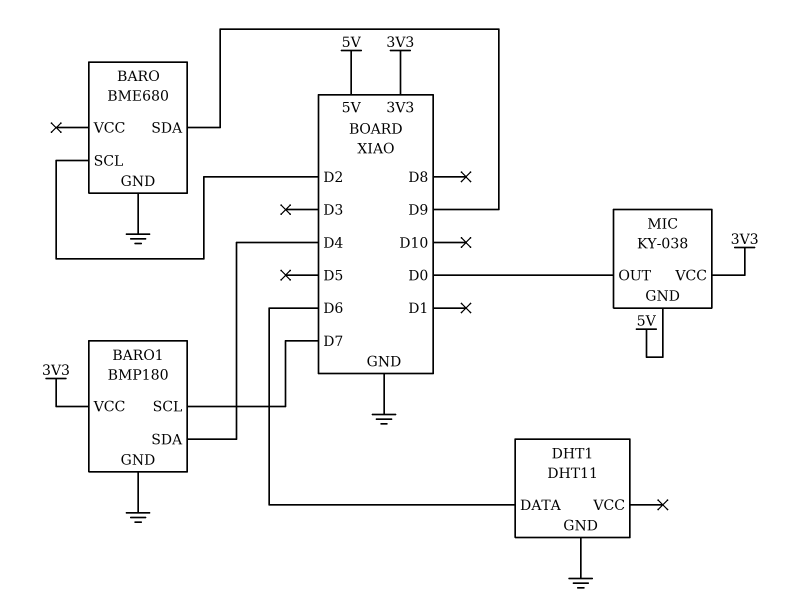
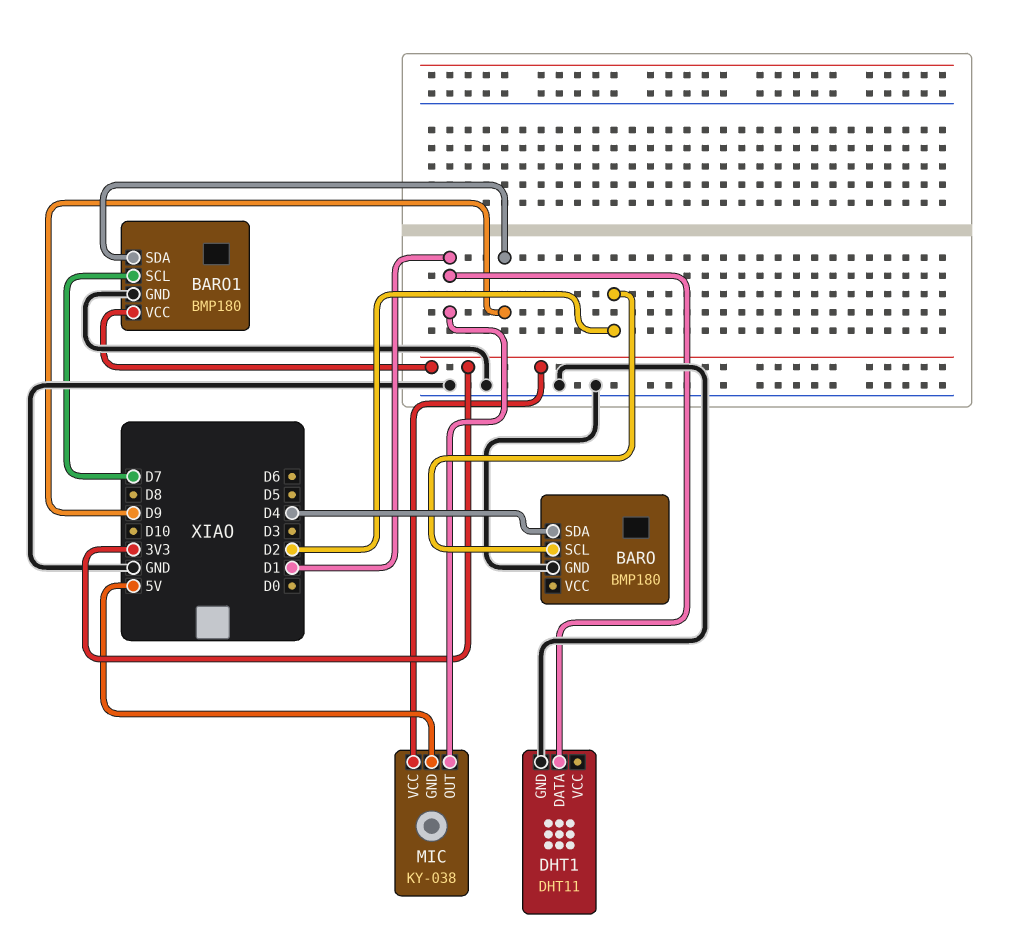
BARO: BME680 -> BMP180
BARO pin SDA: D9 -> D4
BARO1 pin SDA: D4 -> D9
DHT1 pin DATA: D6 -> D1
MIC pin OUT: D0 -> D1

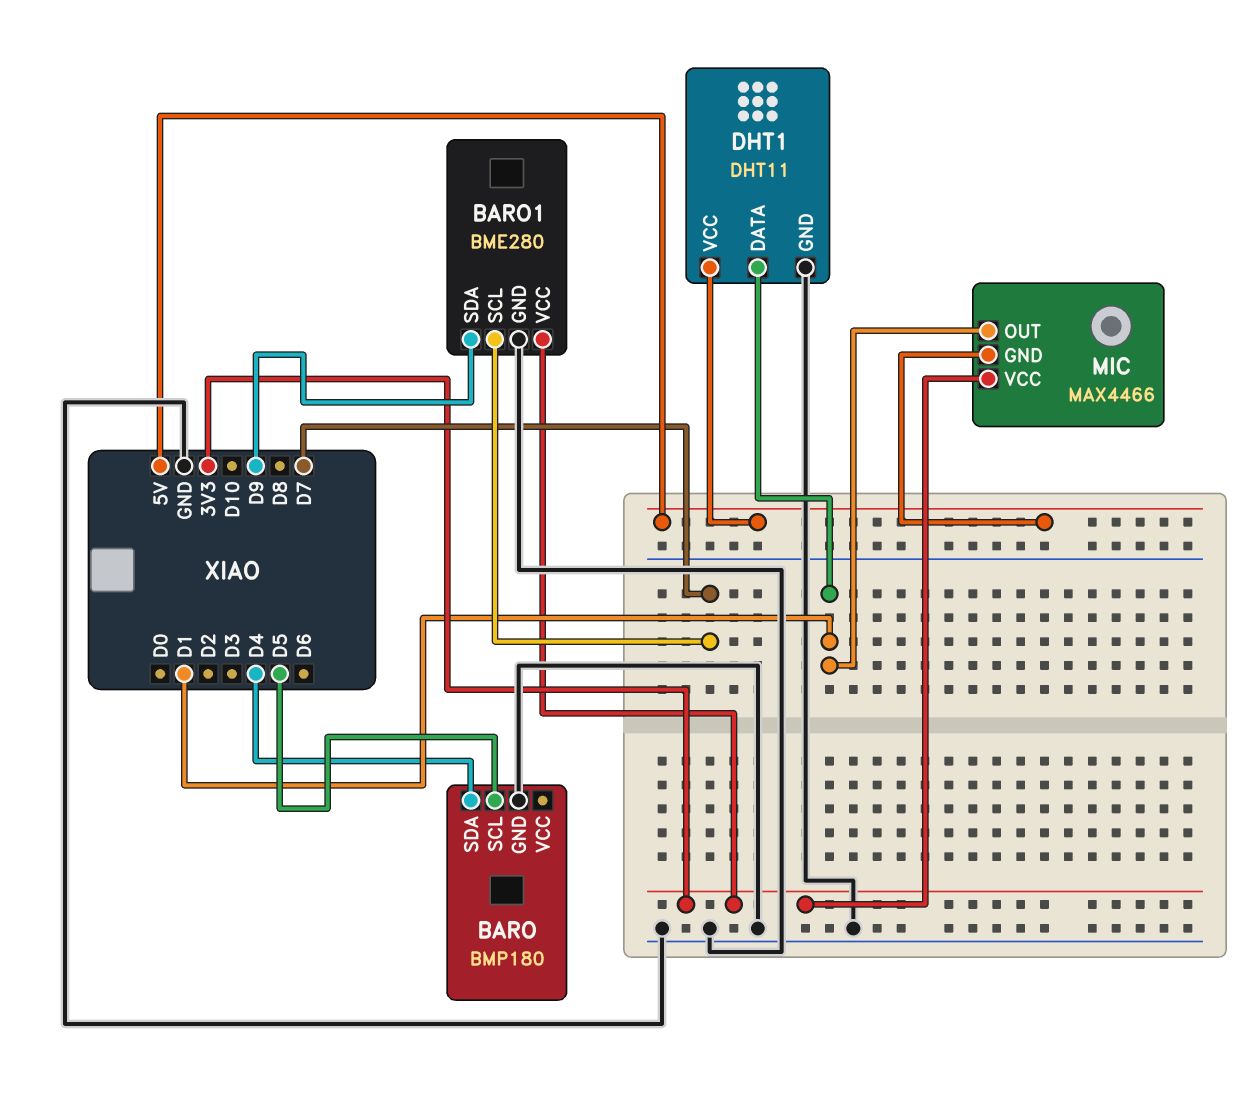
BARO pin SCL: D2 -> D5
BARO1: BMP180 -> BME280
DHT1 pin VCC: none -> 5V
MIC: KY-038 -> MAX4466

